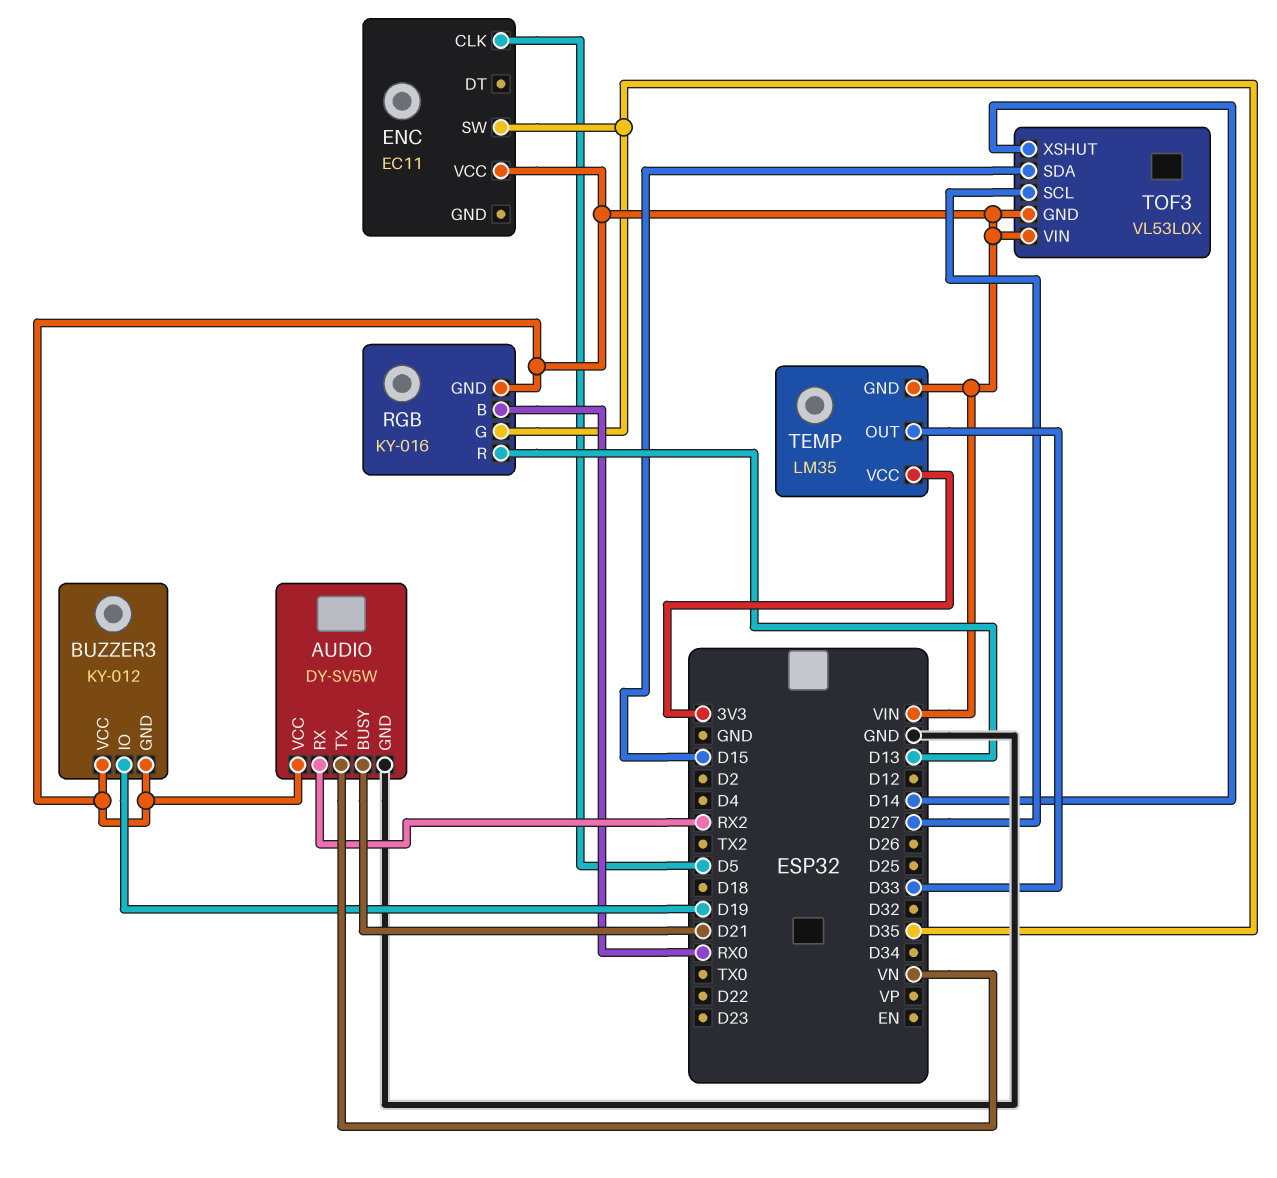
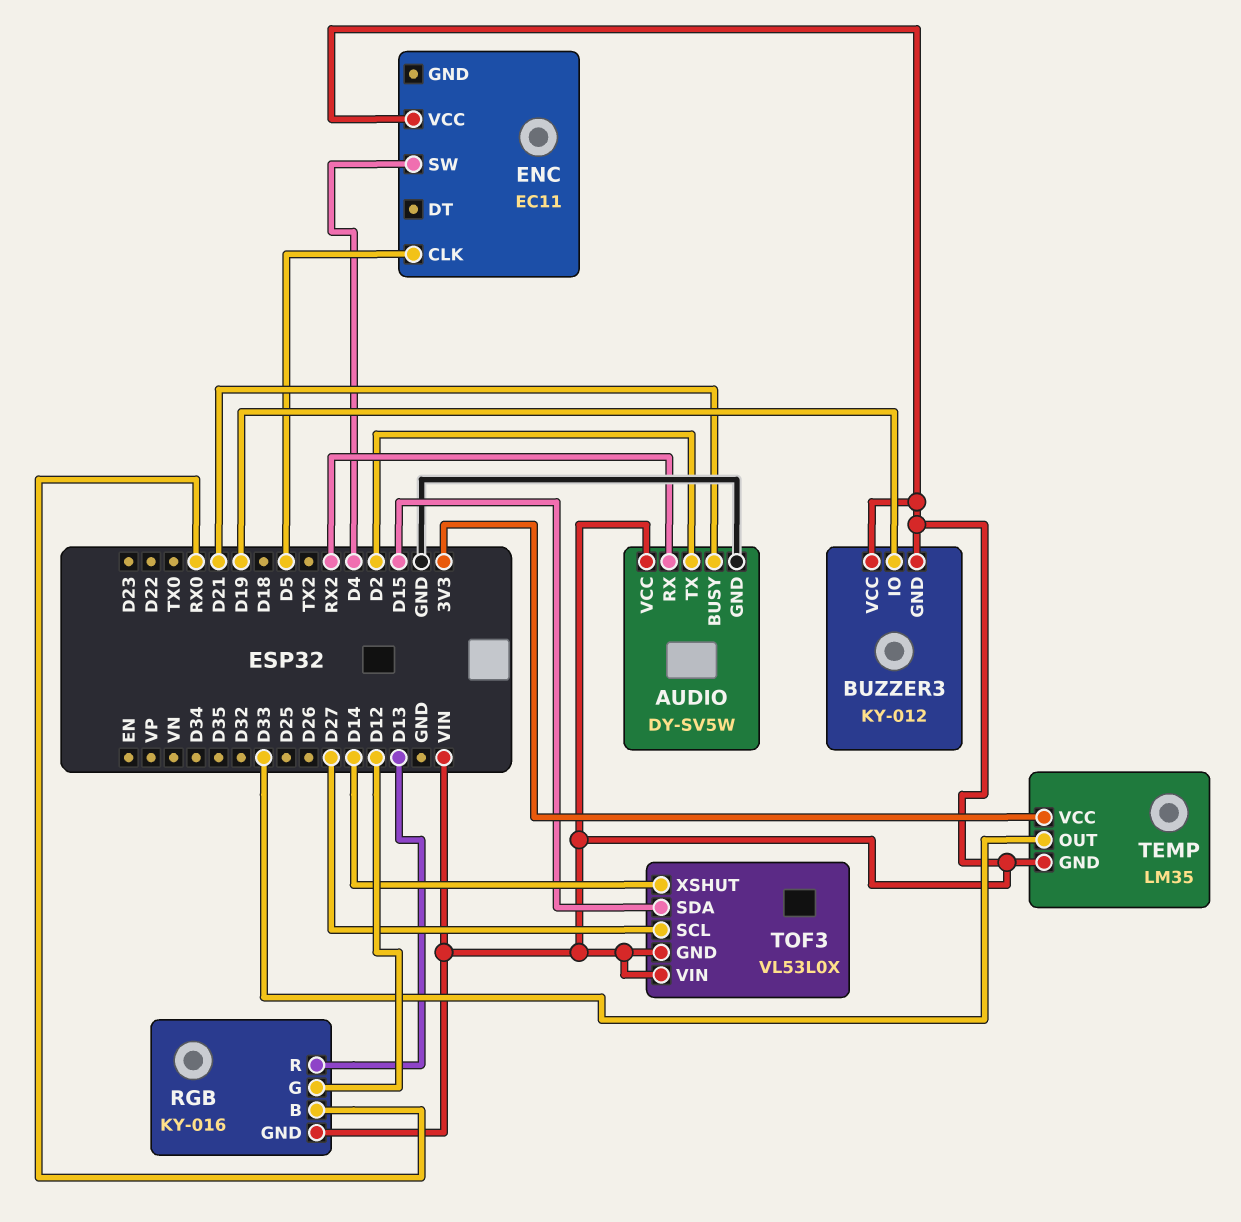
AUDIO pin TX: VN -> D2
ENC pin SW: D35 -> D4
RGB pin G: D35 -> D12

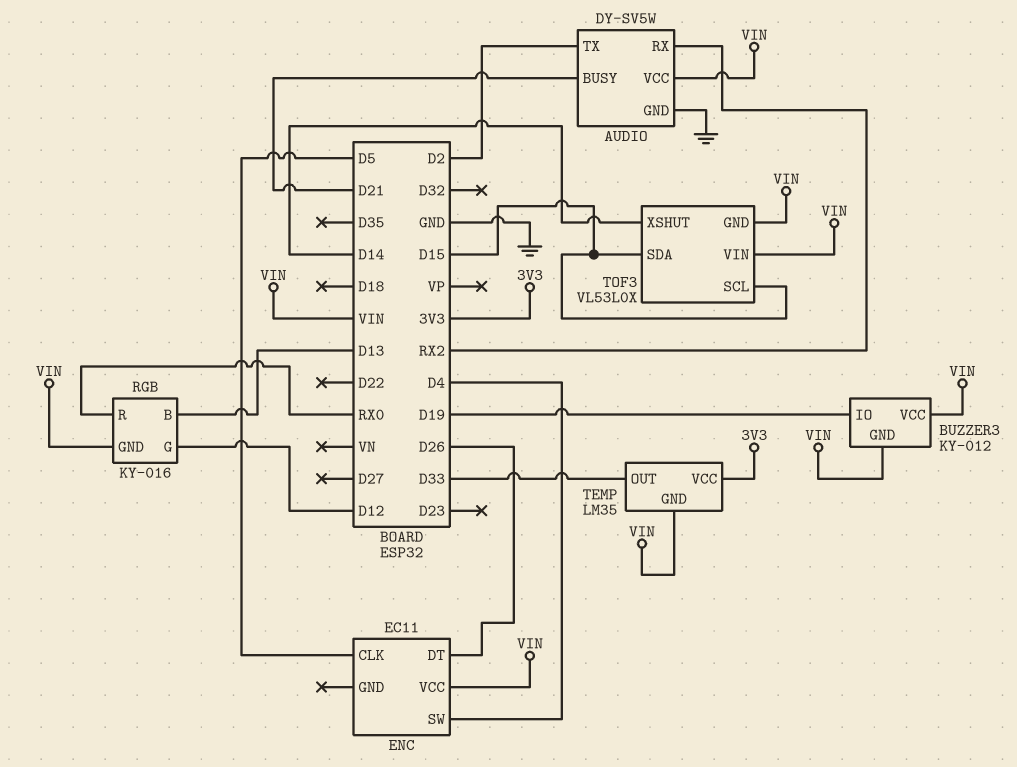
ENC pin DT: none -> D26
RGB pin B: RX0 -> D13
RGB pin R: D13 -> RX0
TOF3 pin SCL: D27 -> D15

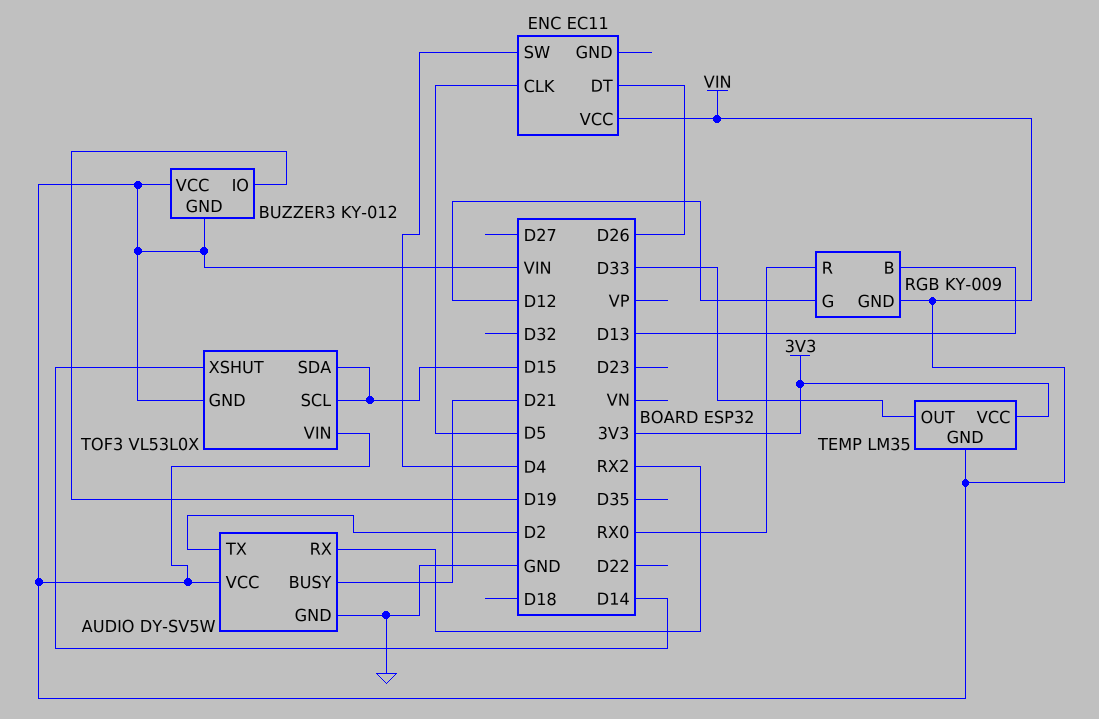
RGB: KY-016 -> KY-009

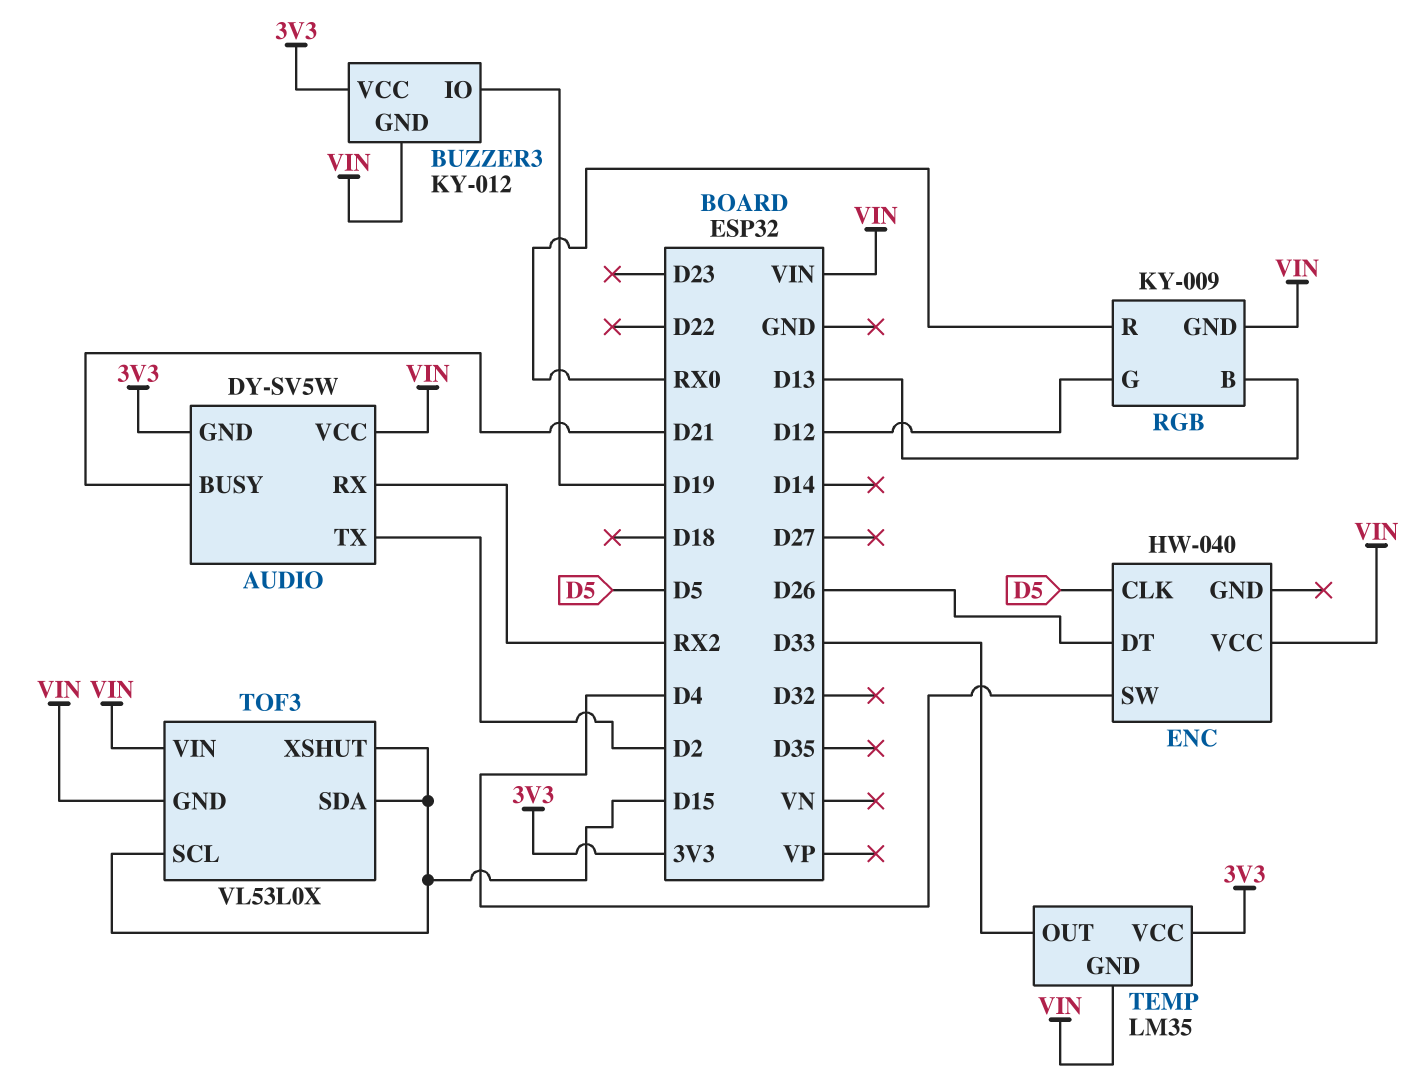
AUDIO pin GND: GND -> 3V3
BUZZER3 pin VCC: VIN -> 3V3
ENC: EC11 -> HW-040
TOF3 pin XSHUT: D14 -> D15

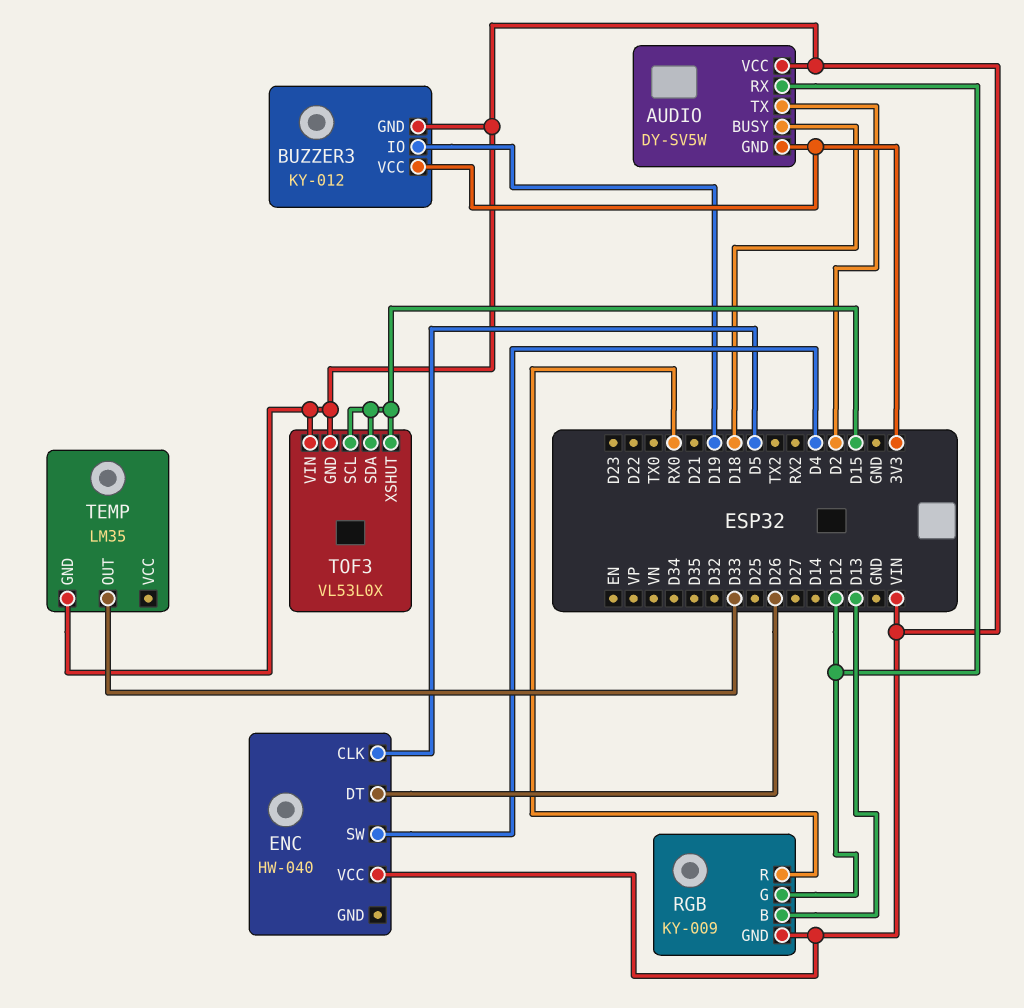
AUDIO pin BUSY: D21 -> D18
AUDIO pin RX: RX2 -> D12
TEMP pin VCC: 3V3 -> none

